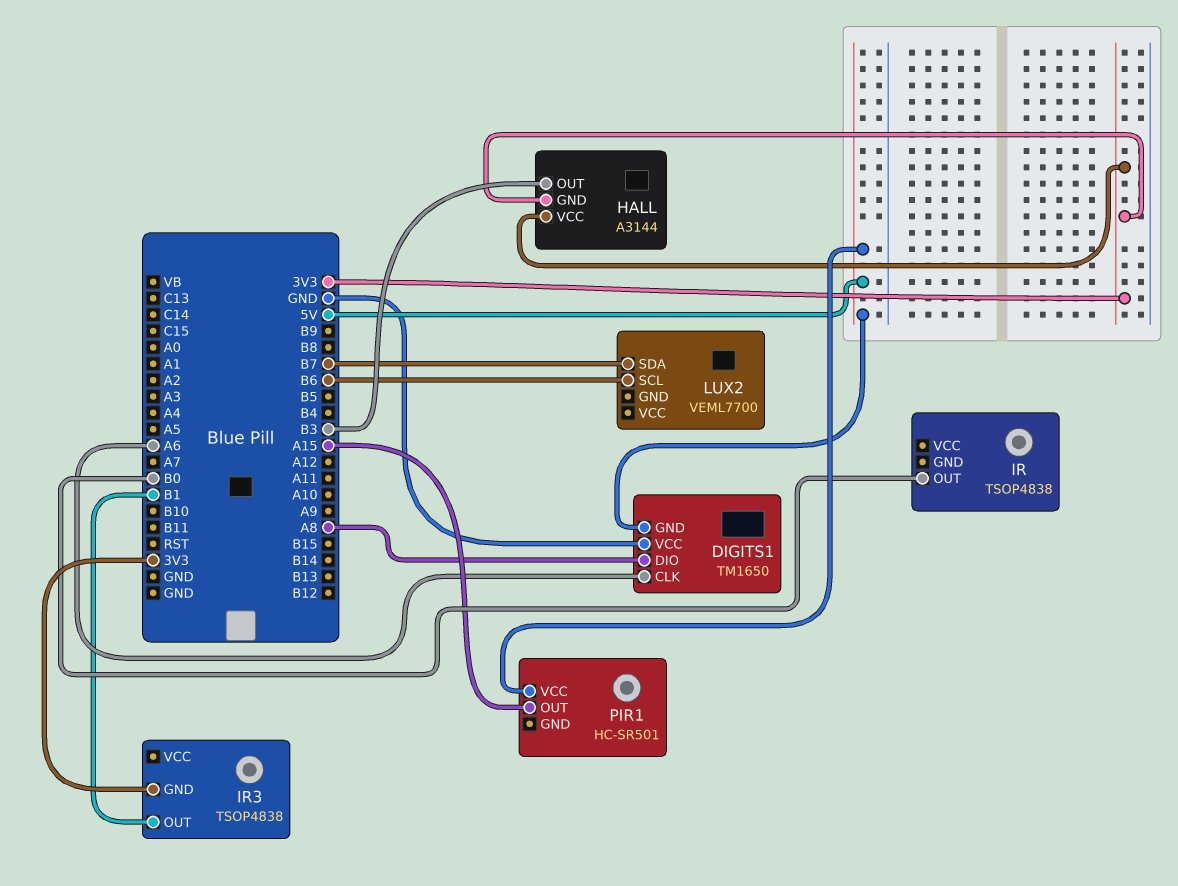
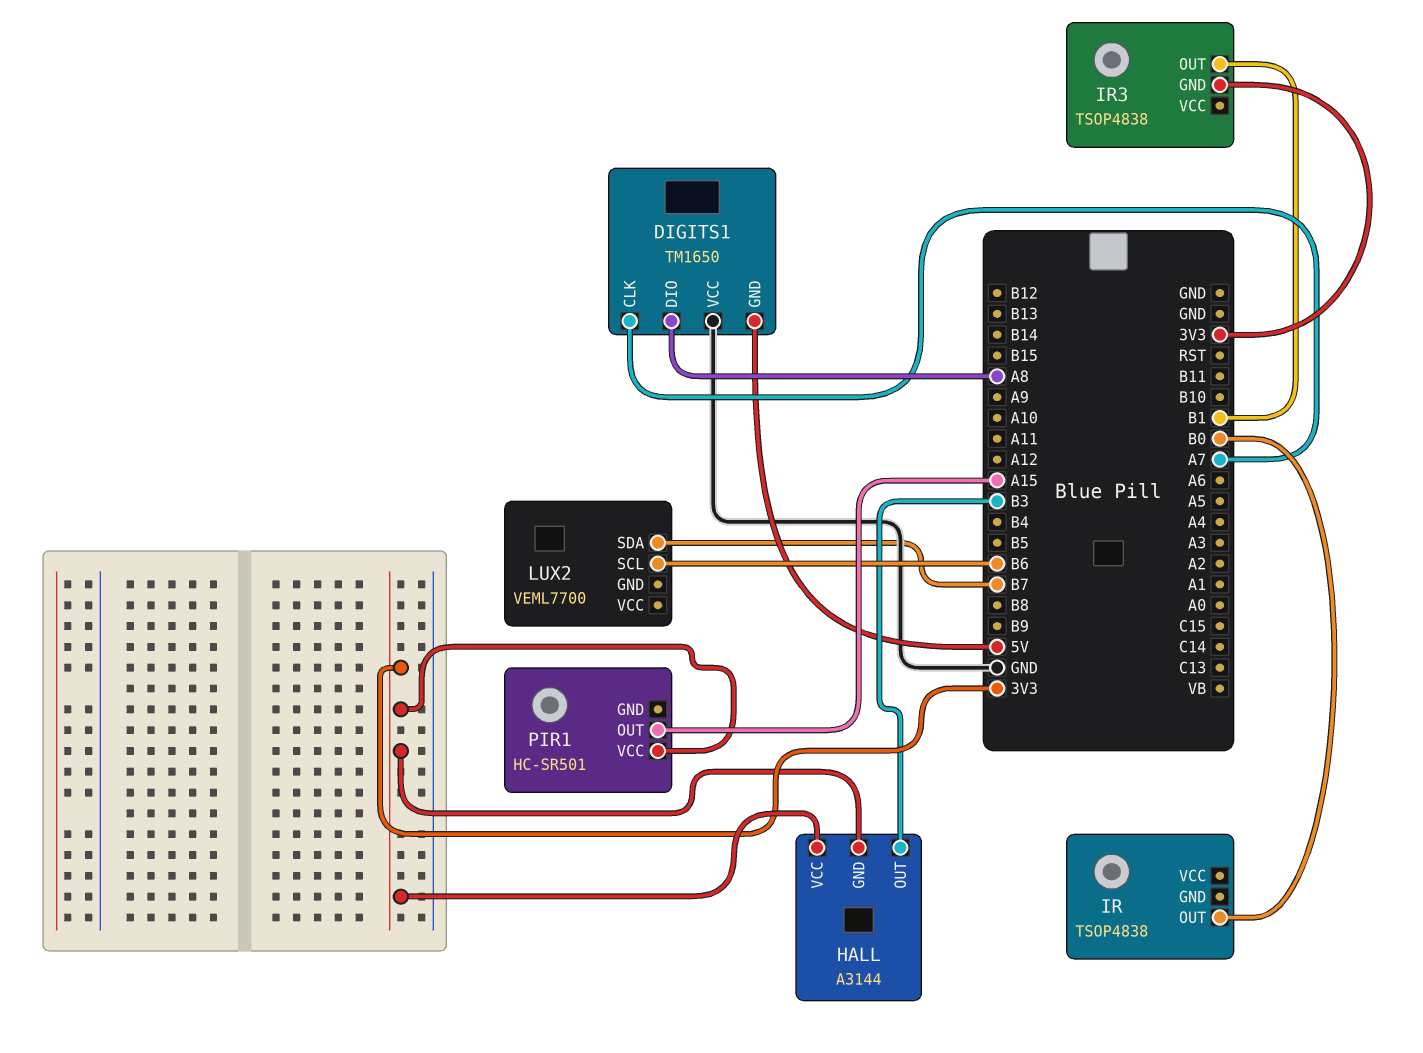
DIGITS1 pin CLK: A6 -> A7
PIR1 pin VCC: 5V -> 3V3

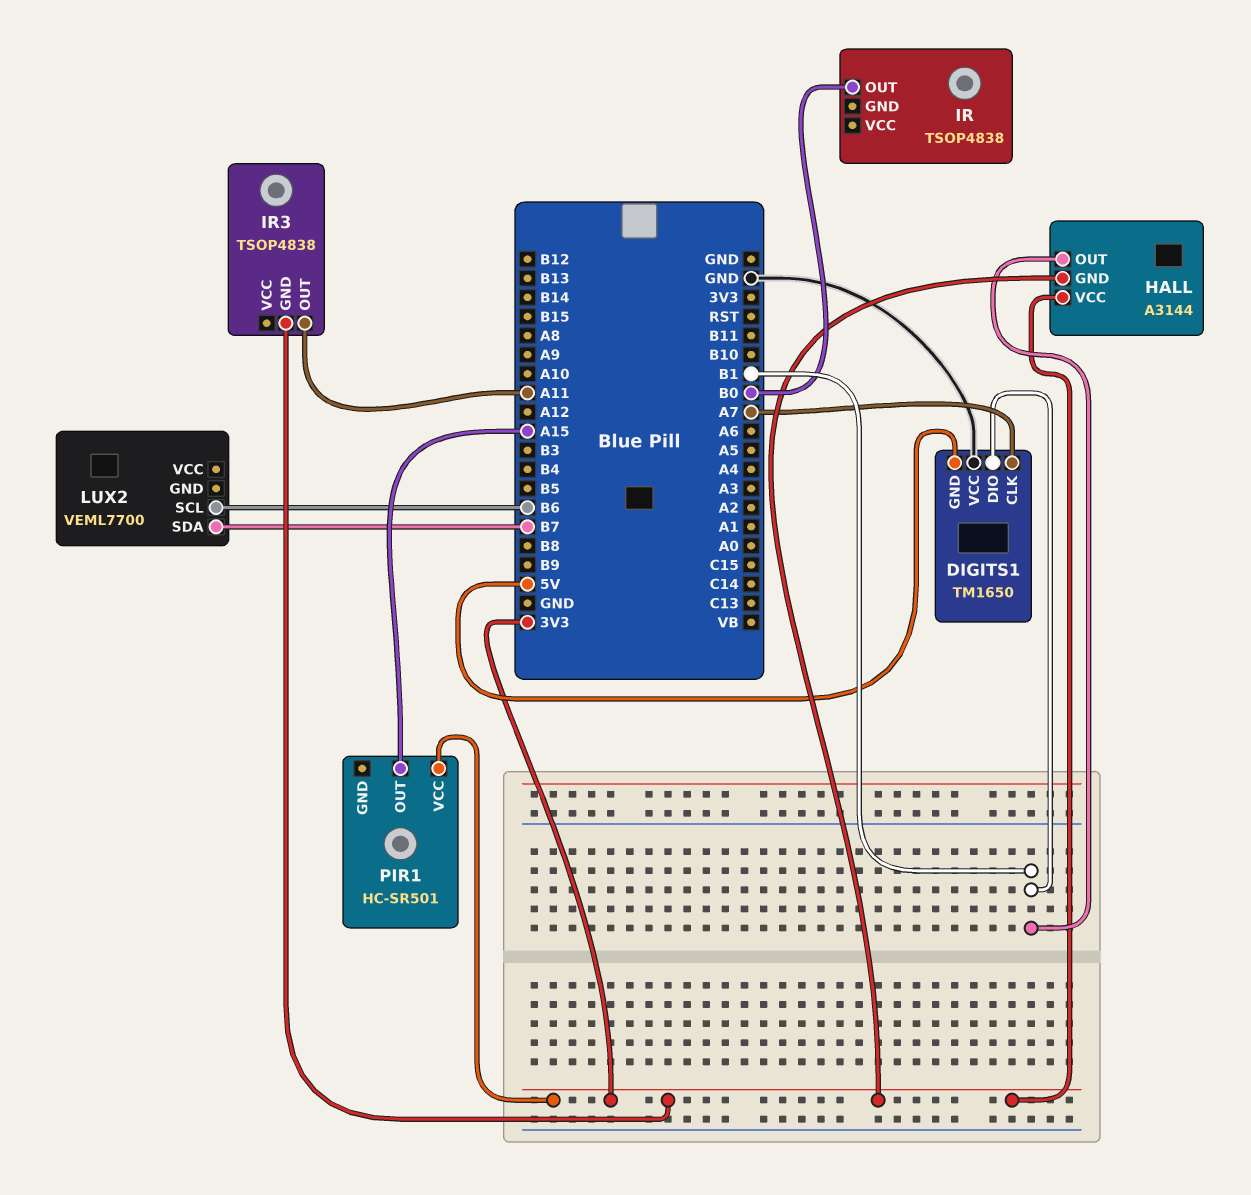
DIGITS1 pin DIO: A8 -> B1
HALL pin OUT: B3 -> B1
IR3 pin OUT: B1 -> A11

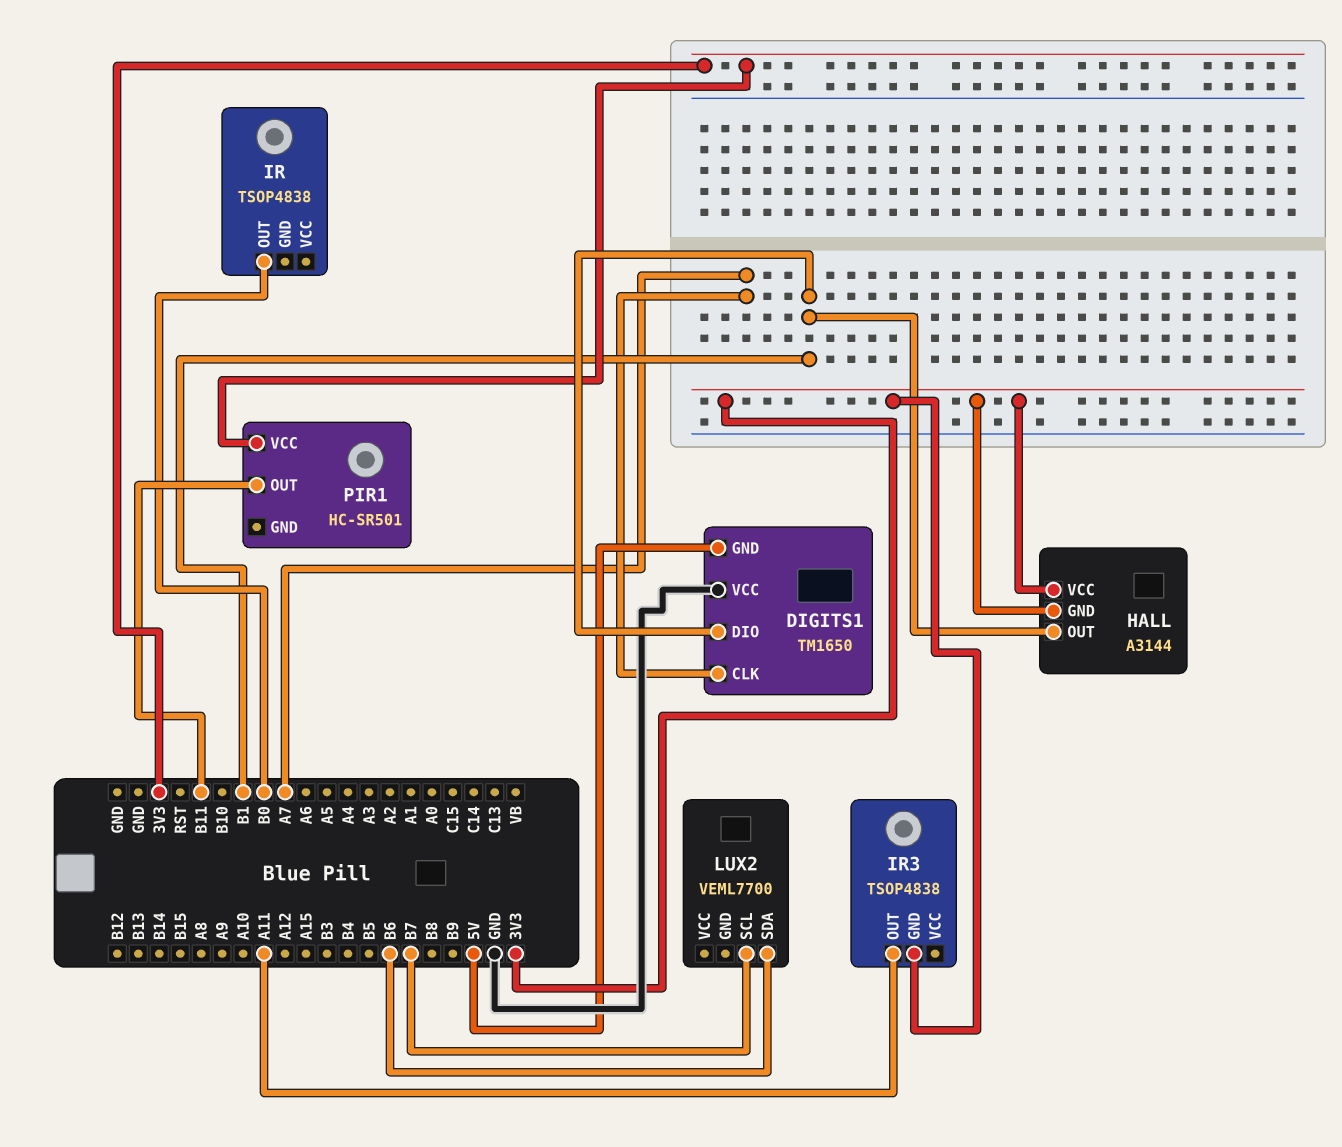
LUX2 pin SCL: B6 -> B7
LUX2 pin SDA: B7 -> B6
PIR1 pin OUT: A15 -> B11

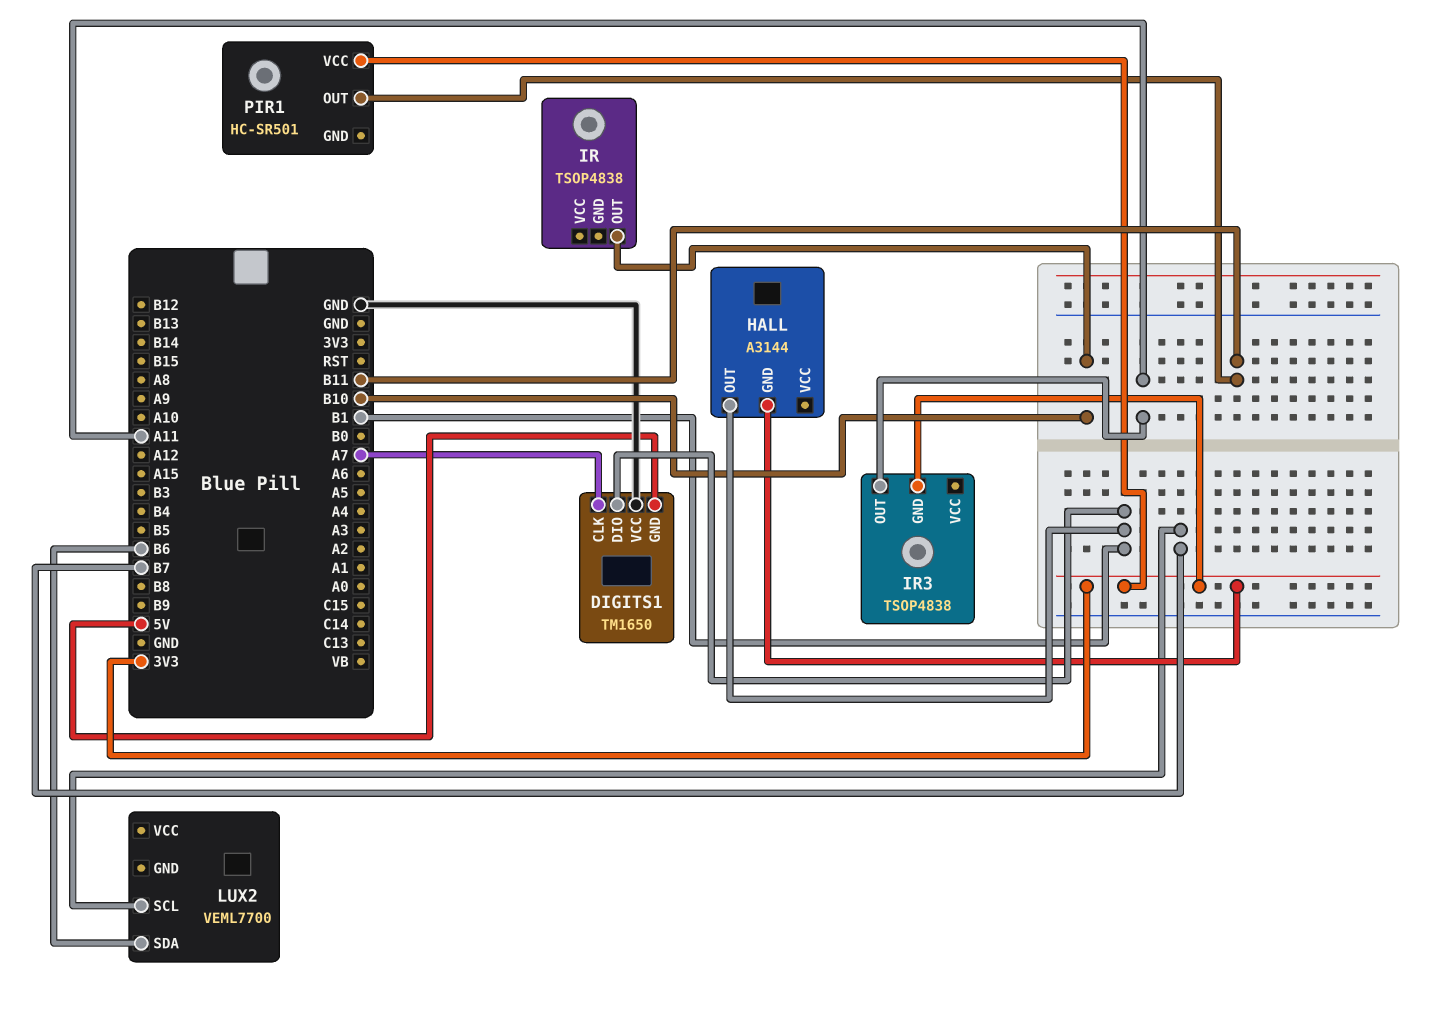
HALL pin VCC: 3V3 -> none
IR pin OUT: B0 -> B10

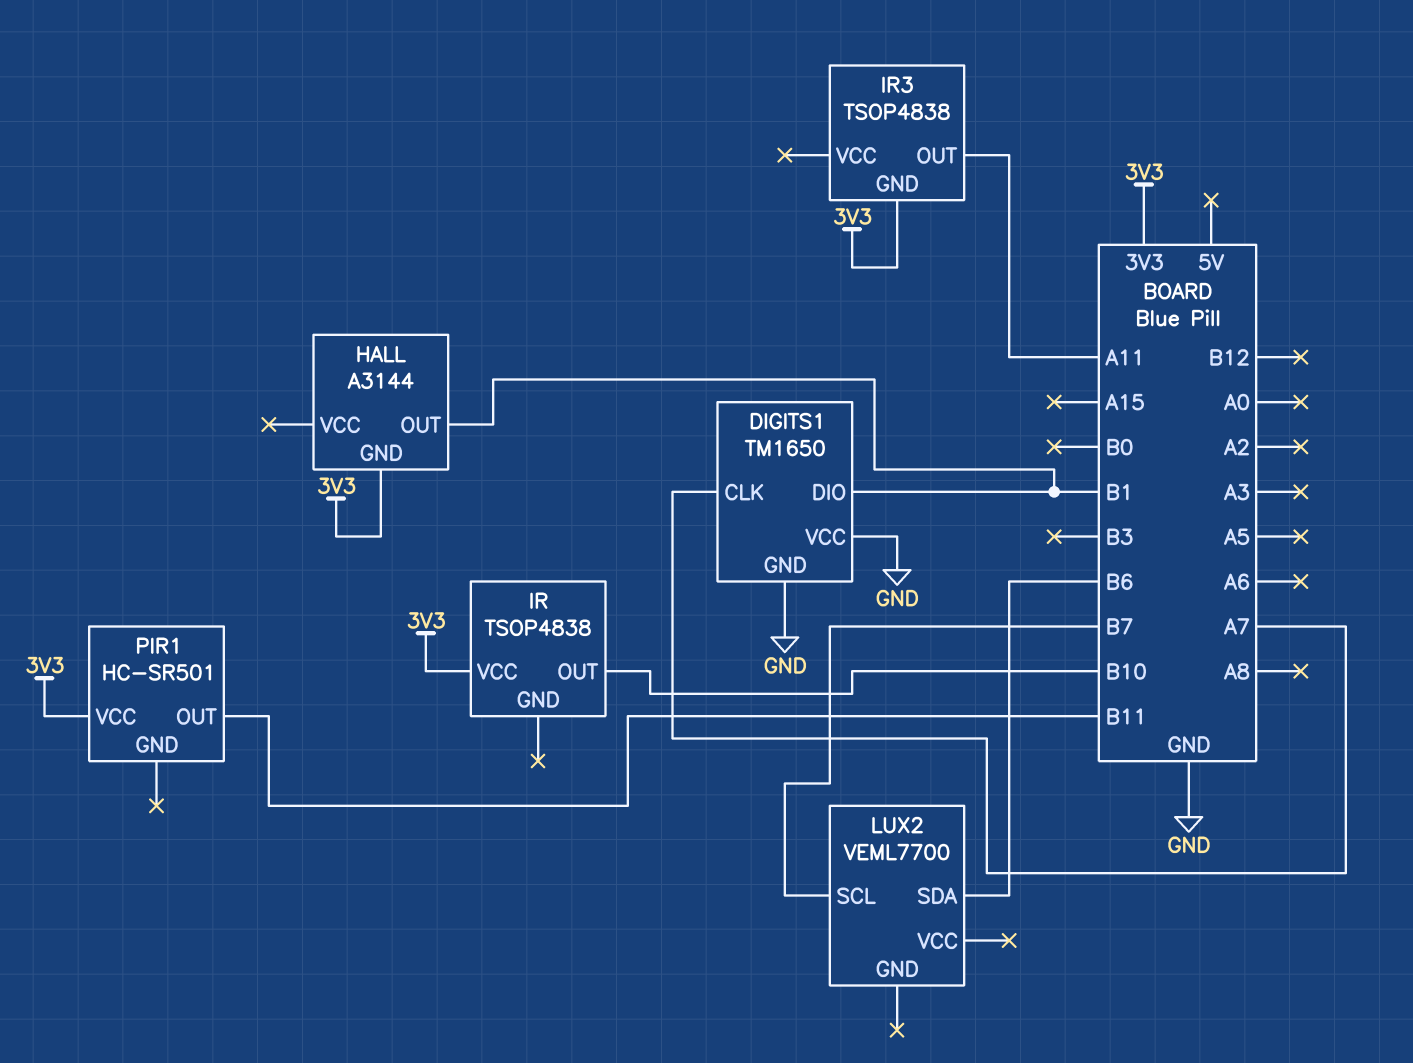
DIGITS1 pin GND: 5V -> GND
IR pin VCC: none -> 3V3

